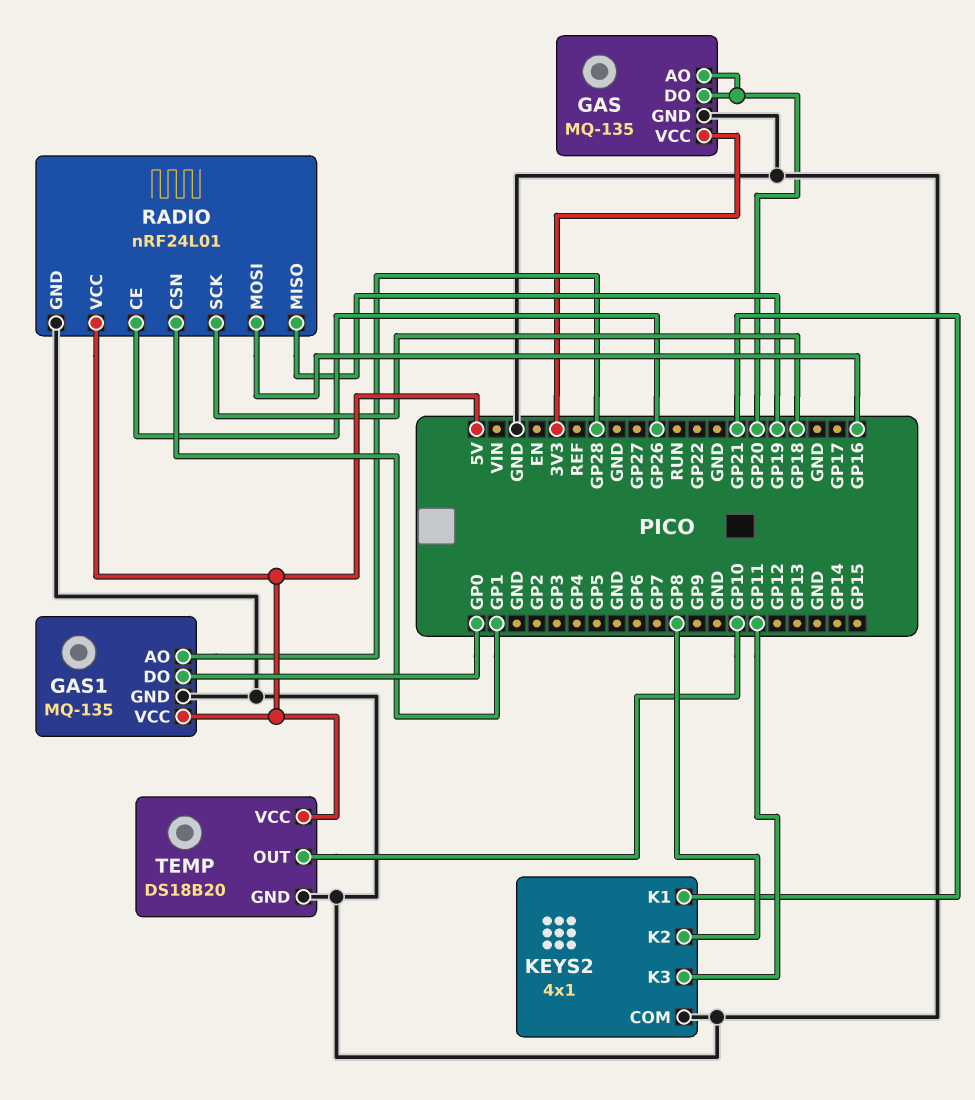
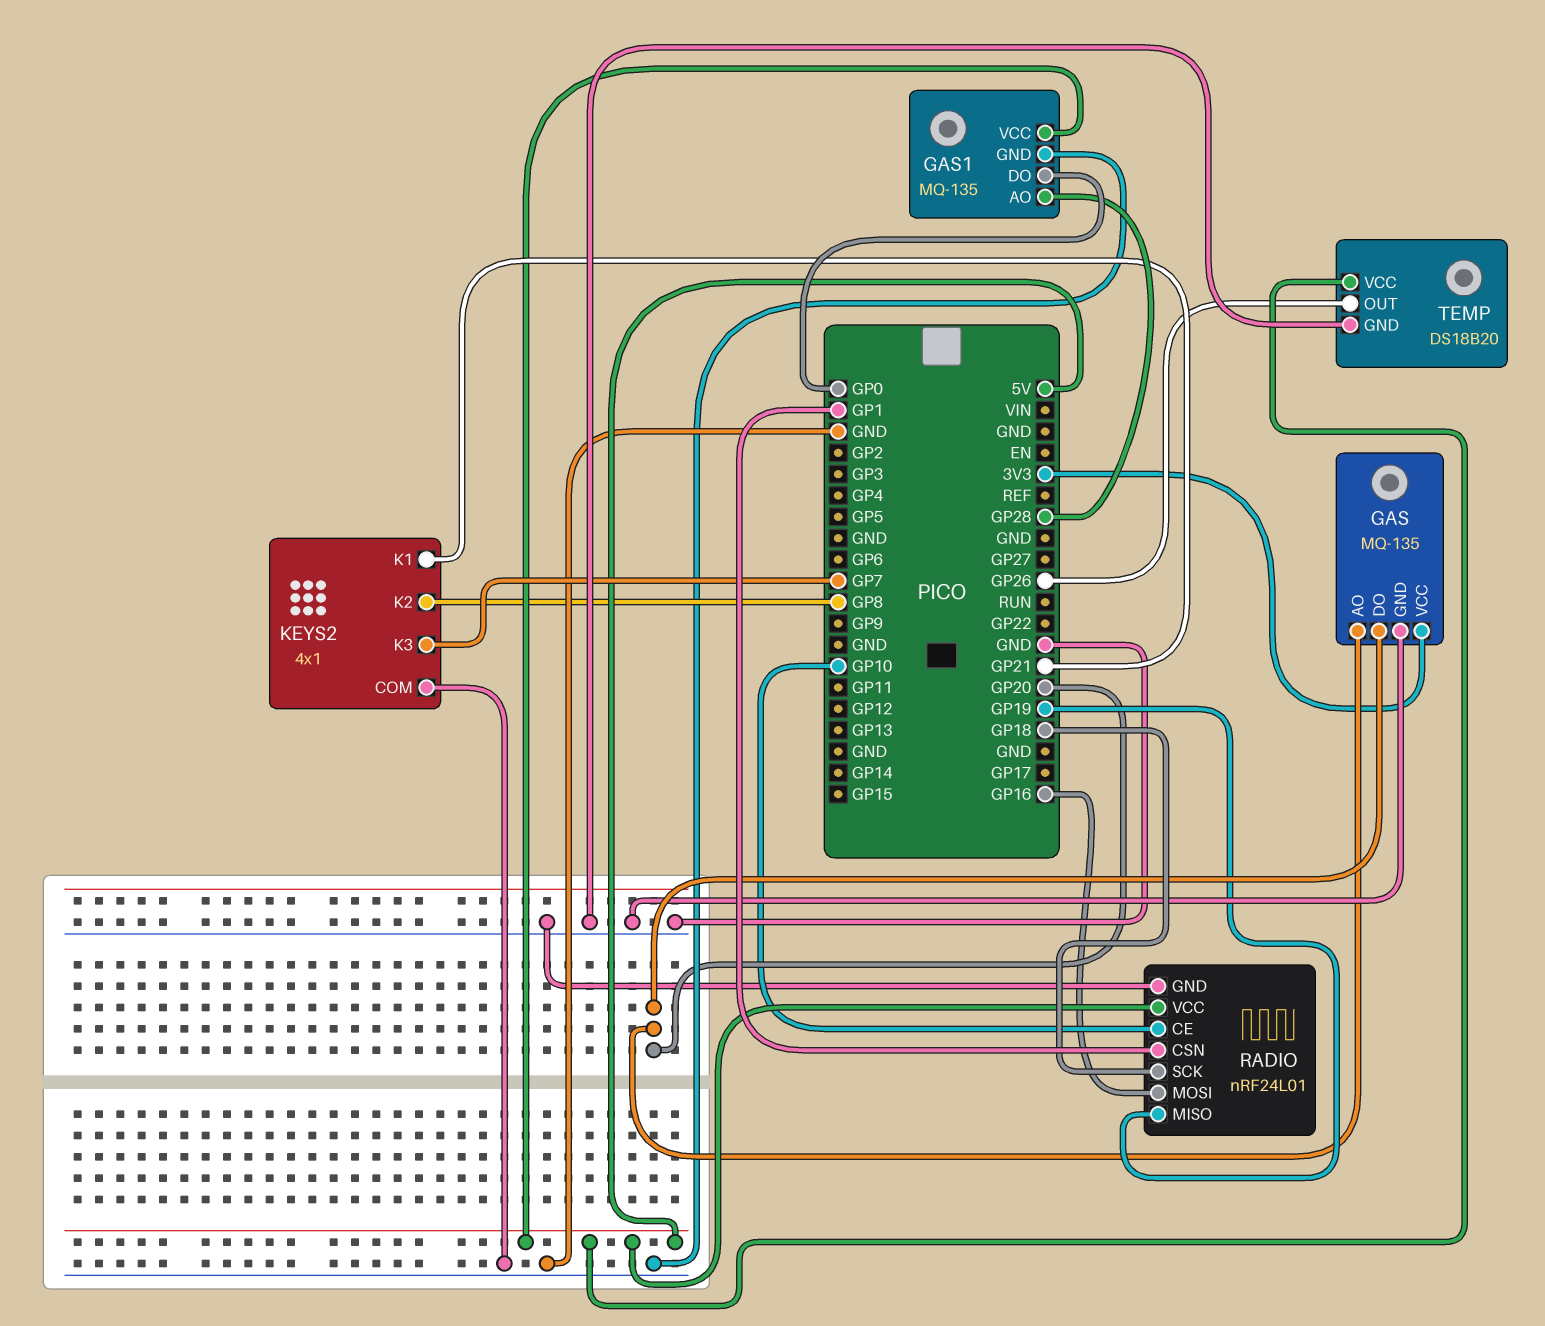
KEYS2 pin K3: GP11 -> GP7
RADIO pin CE: GP26 -> GP10
TEMP pin OUT: GP10 -> GP26

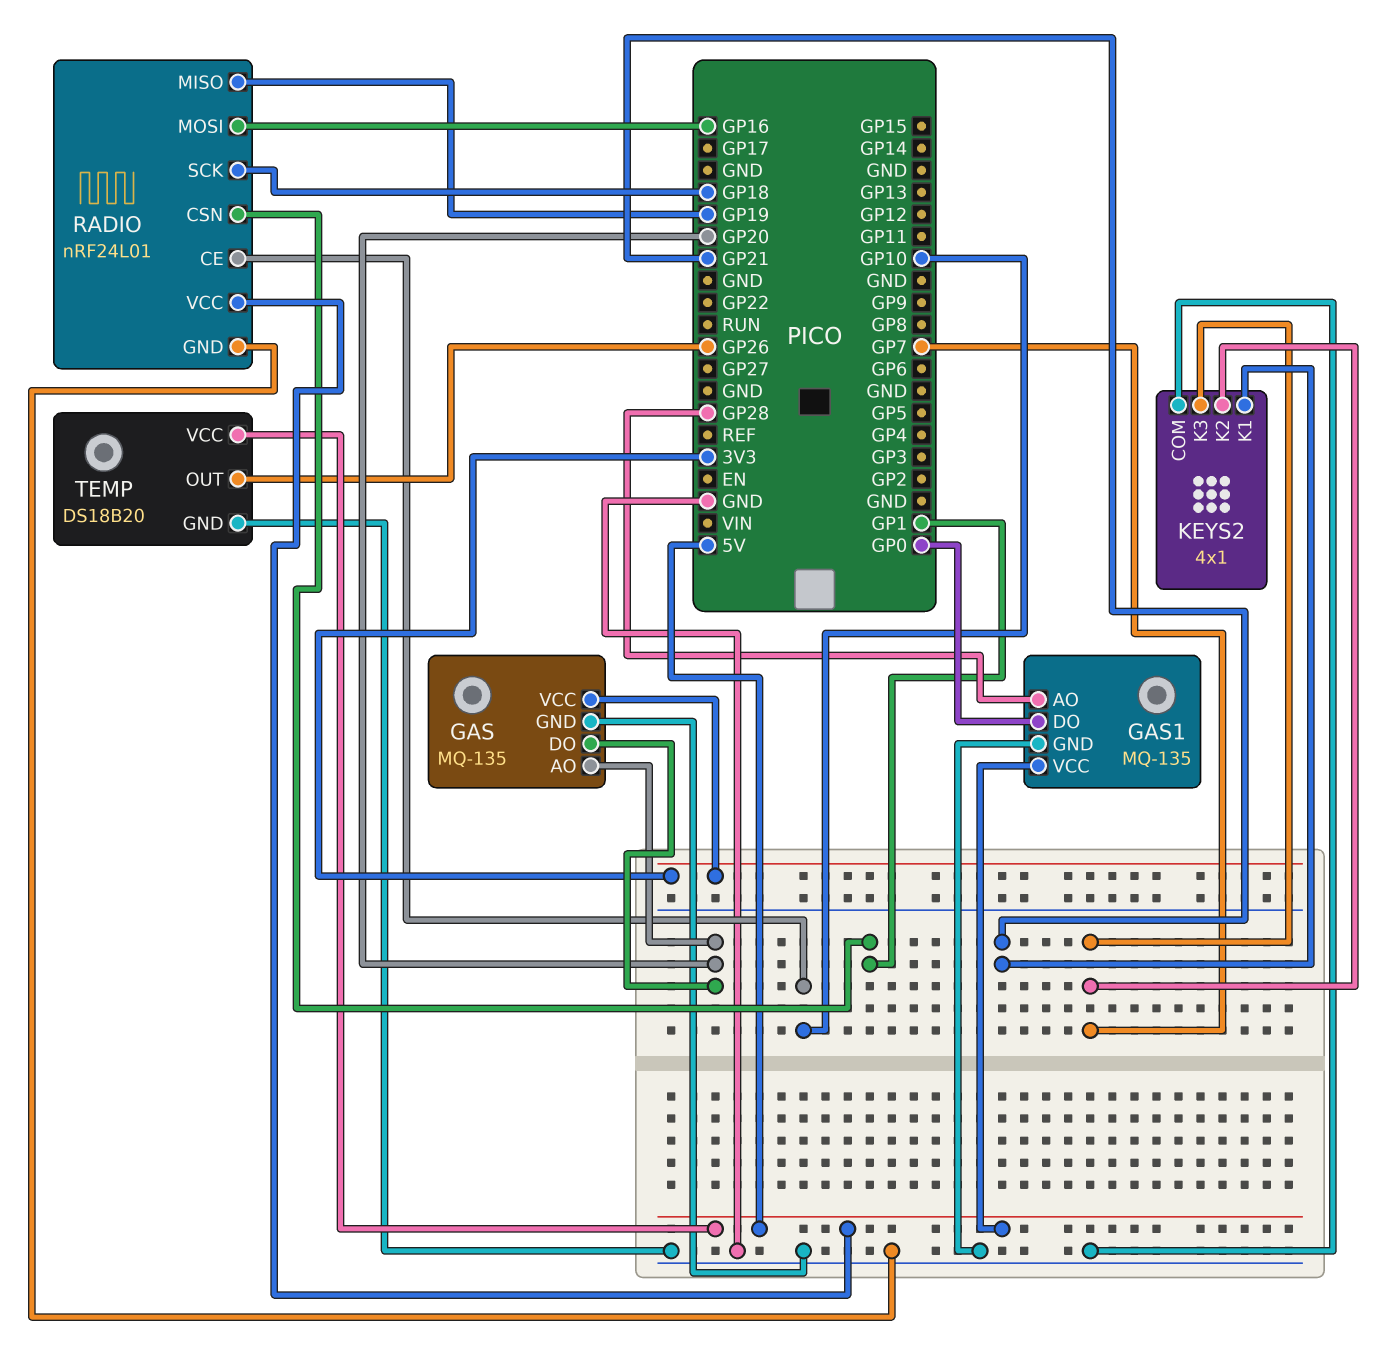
KEYS2 pin K2: GP8 -> GP7

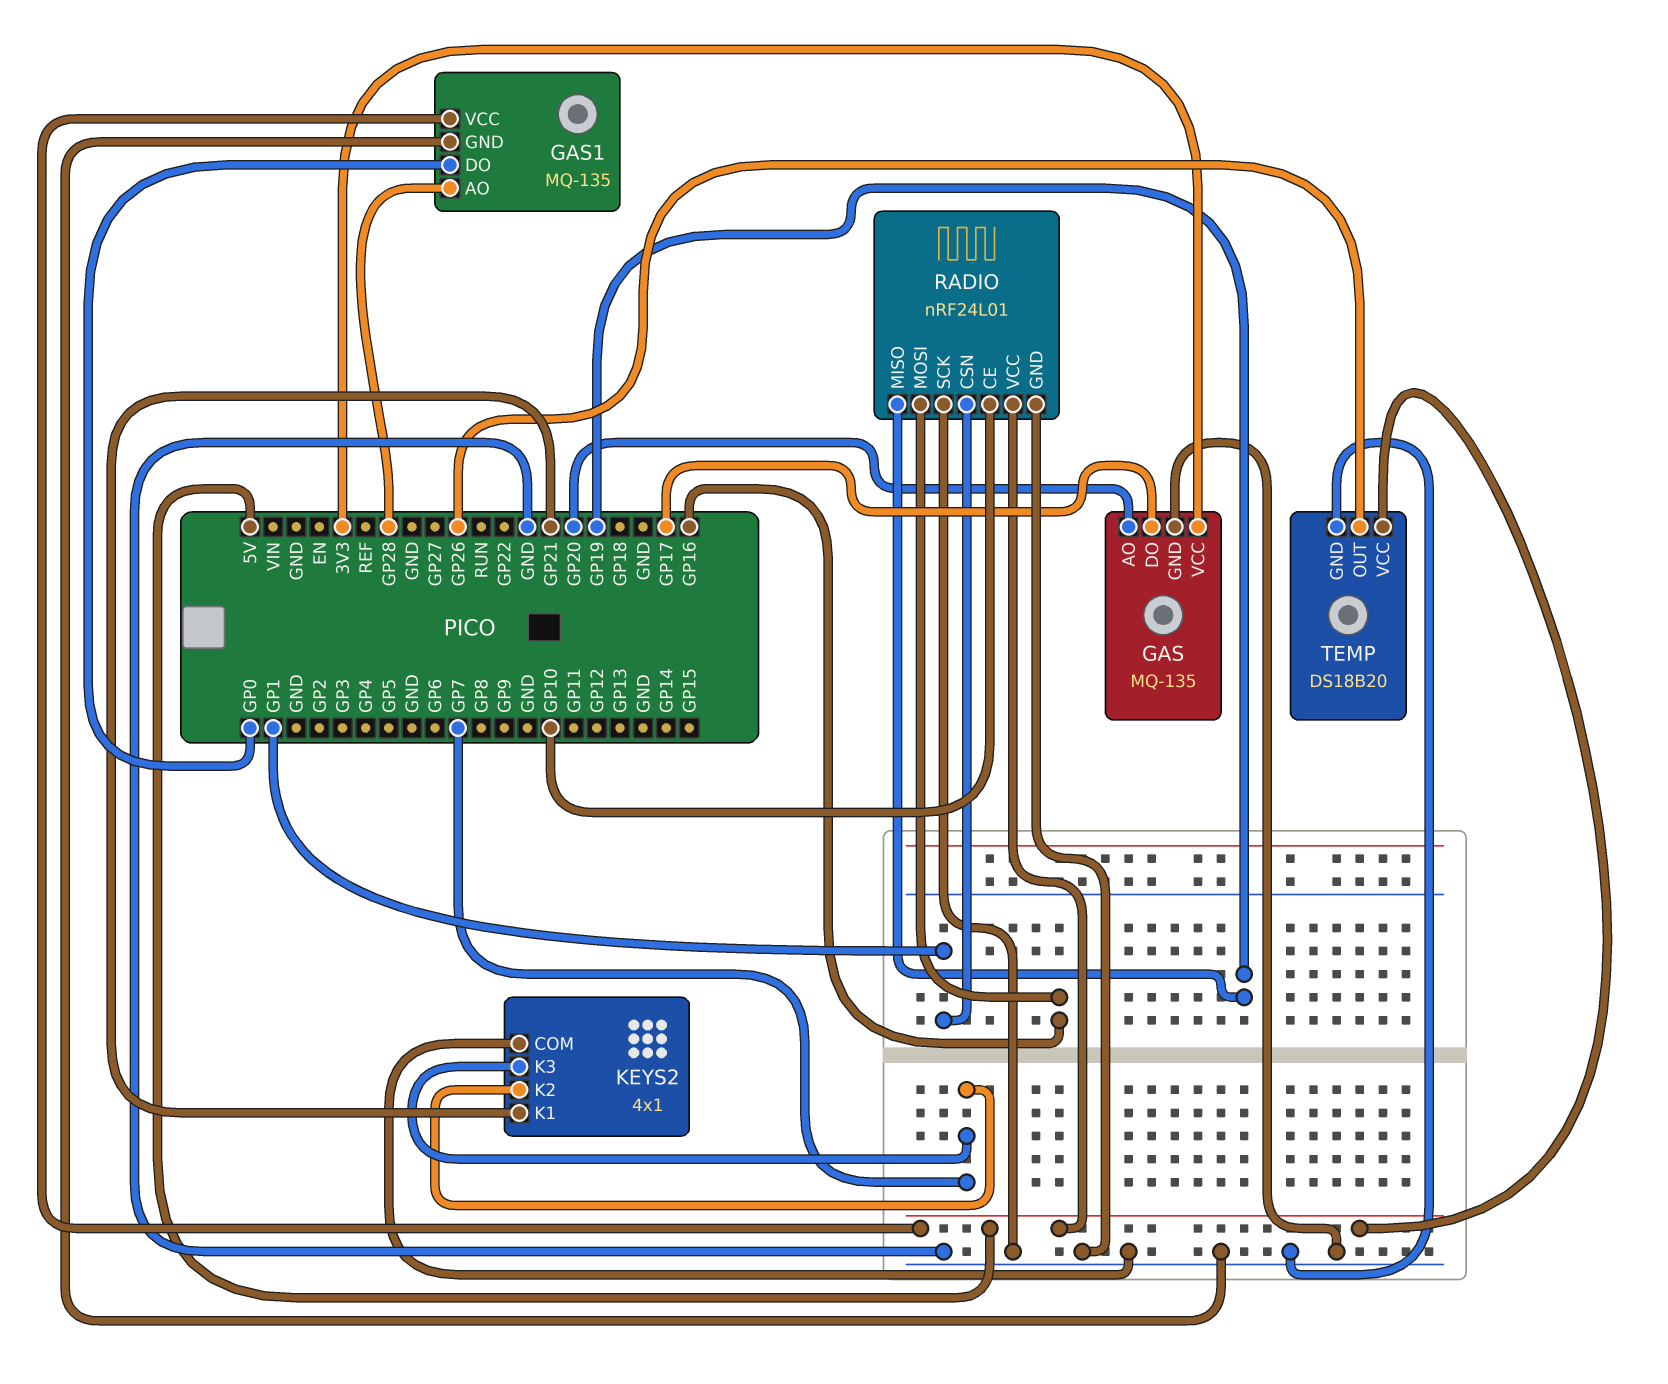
GAS pin DO: GP20 -> GP17
RADIO pin SCK: GP18 -> GND

